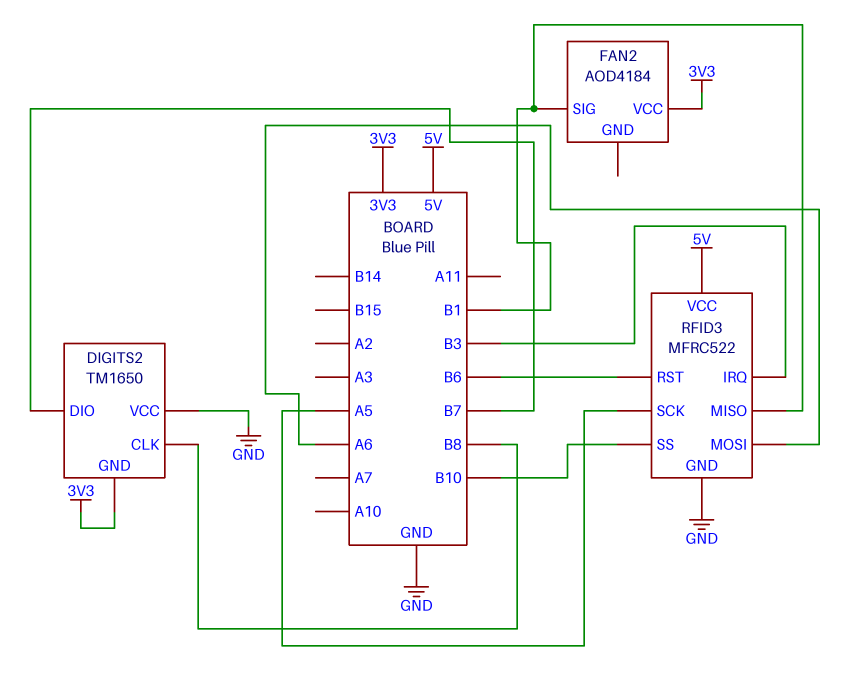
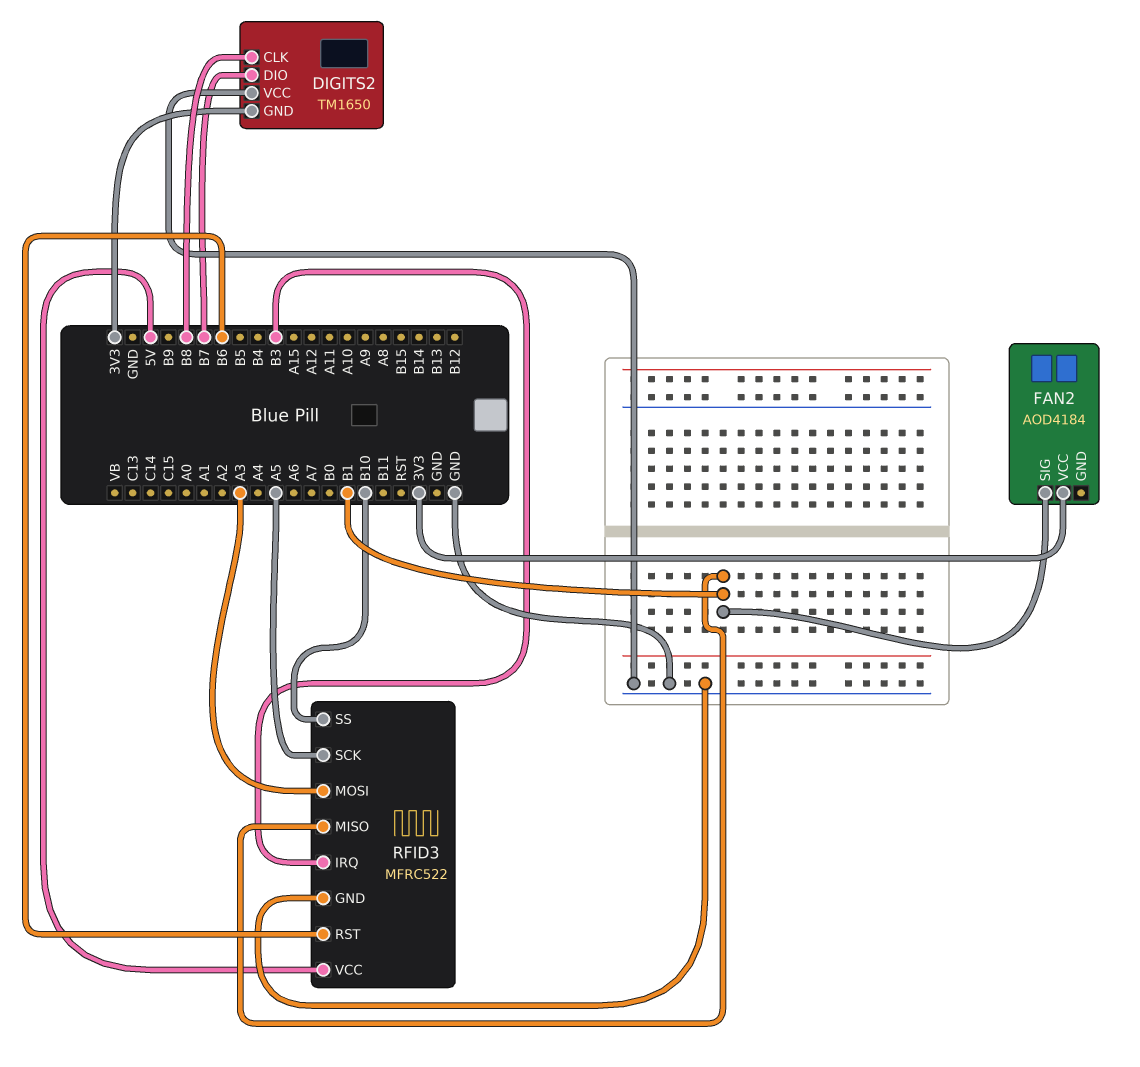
RFID3 pin MOSI: A6 -> A3

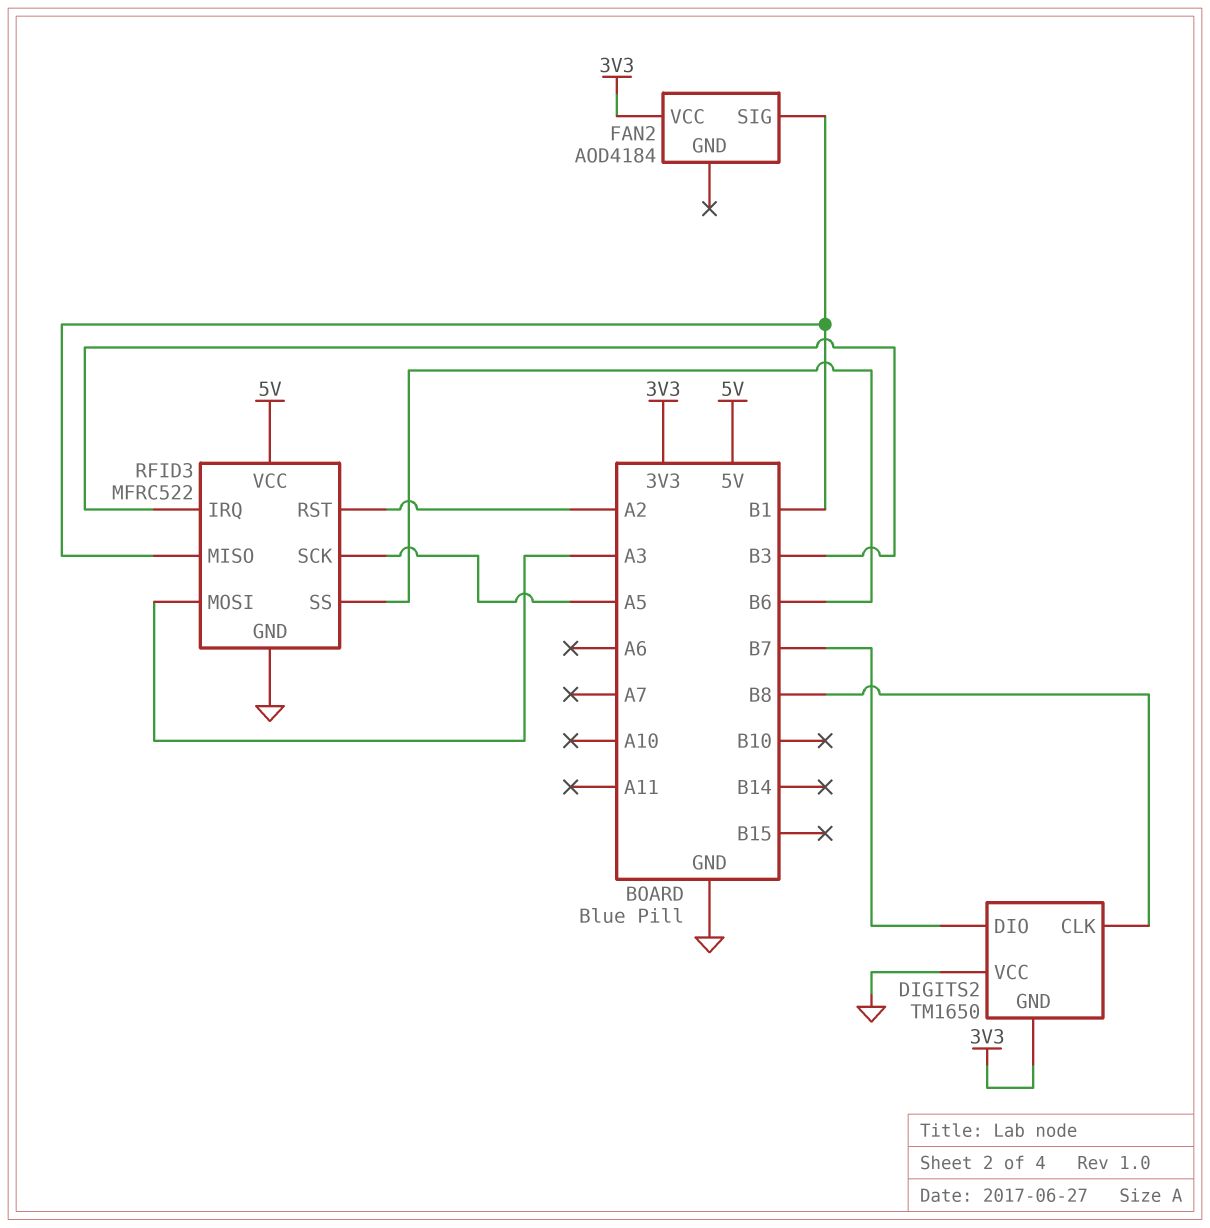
RFID3 pin RST: B6 -> A2
RFID3 pin SS: B10 -> B6

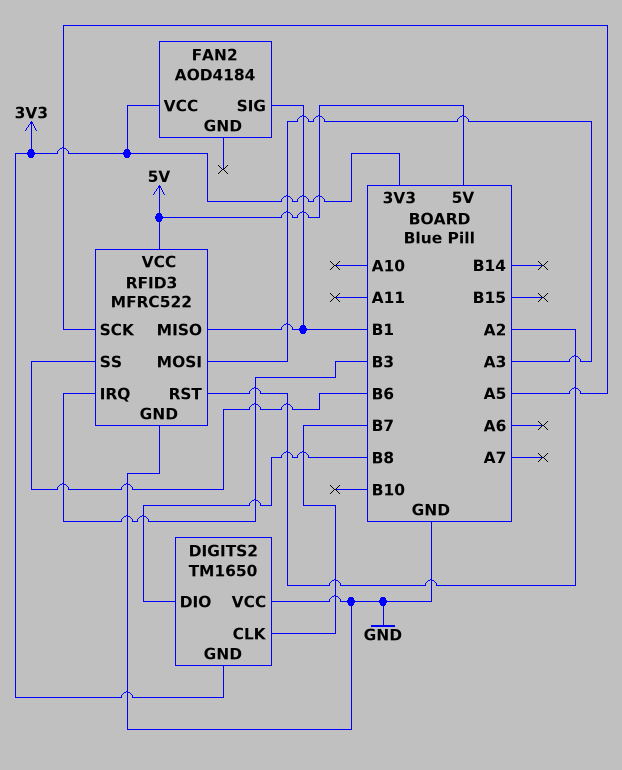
DIGITS2 pin CLK: B8 -> B7
DIGITS2 pin DIO: B7 -> B8

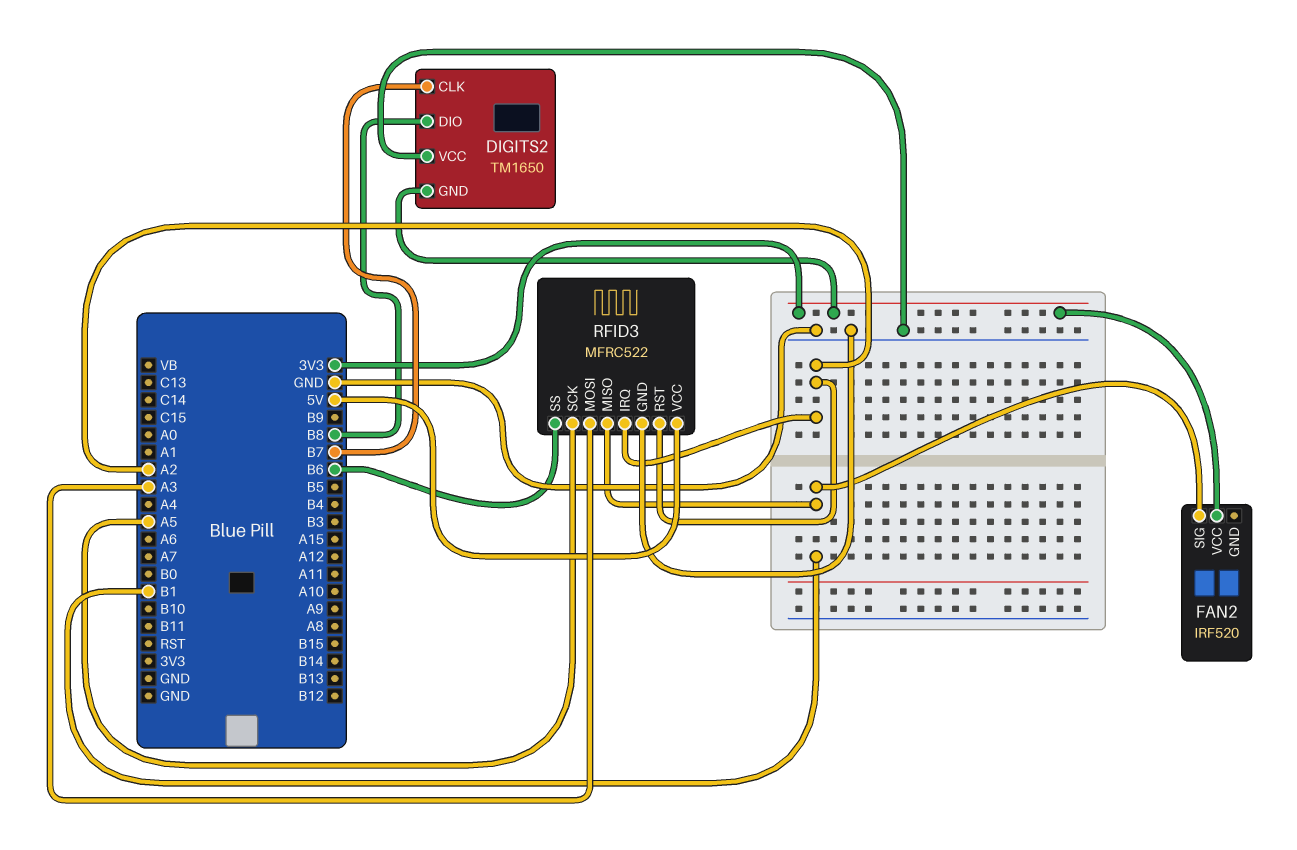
FAN2: AOD4184 -> IRF520
RFID3 pin IRQ: B3 -> A2

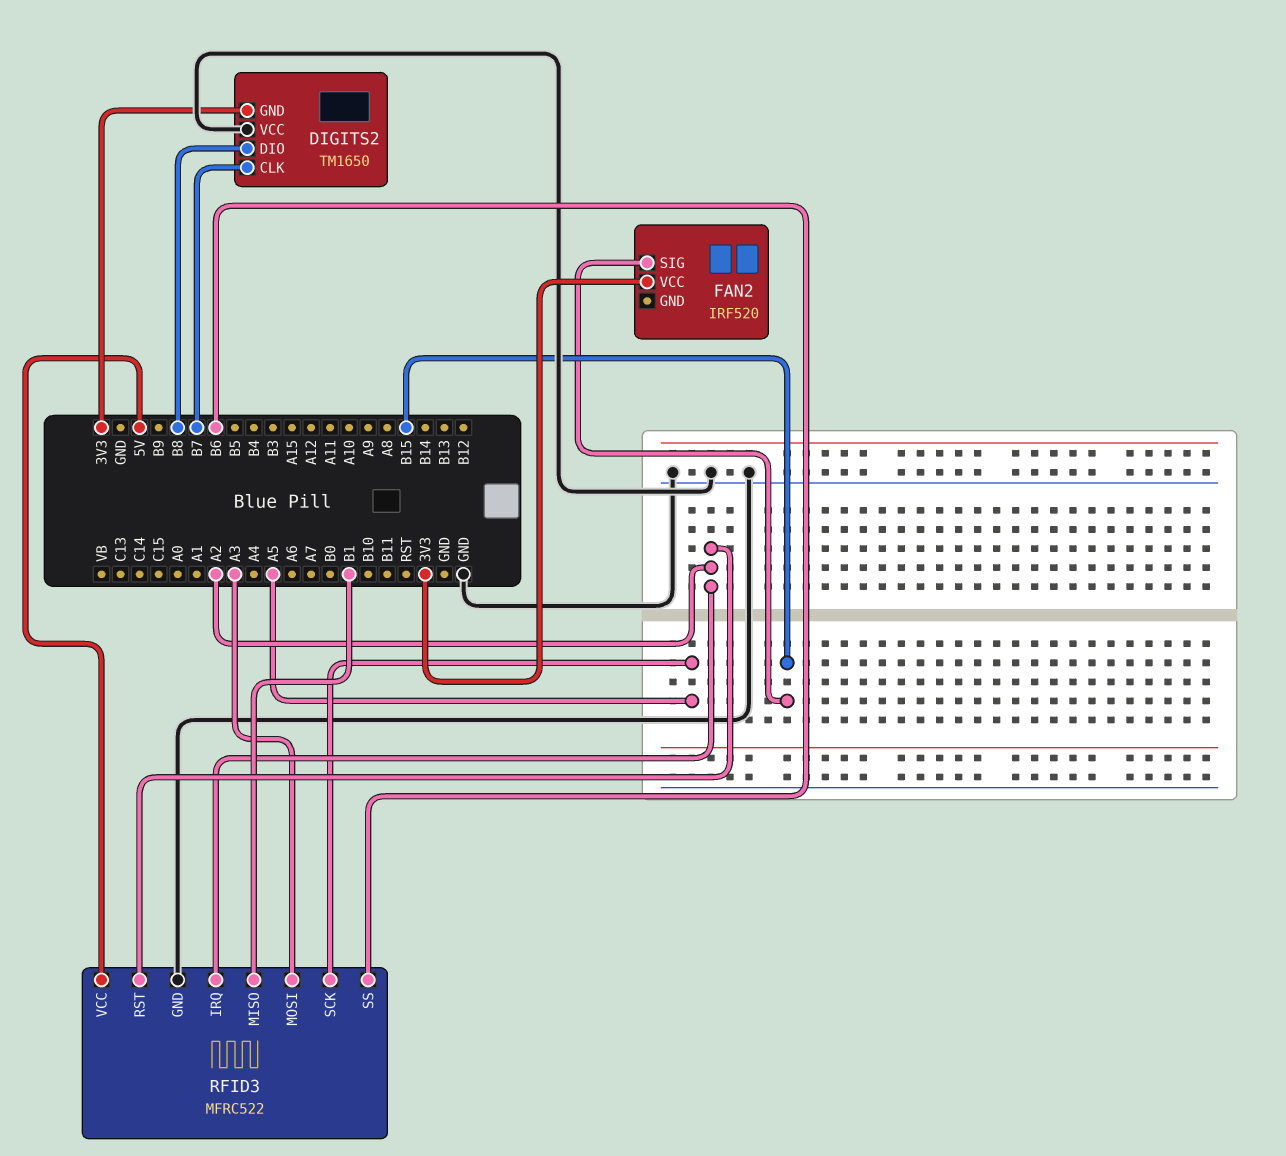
FAN2 pin SIG: B1 -> B15

